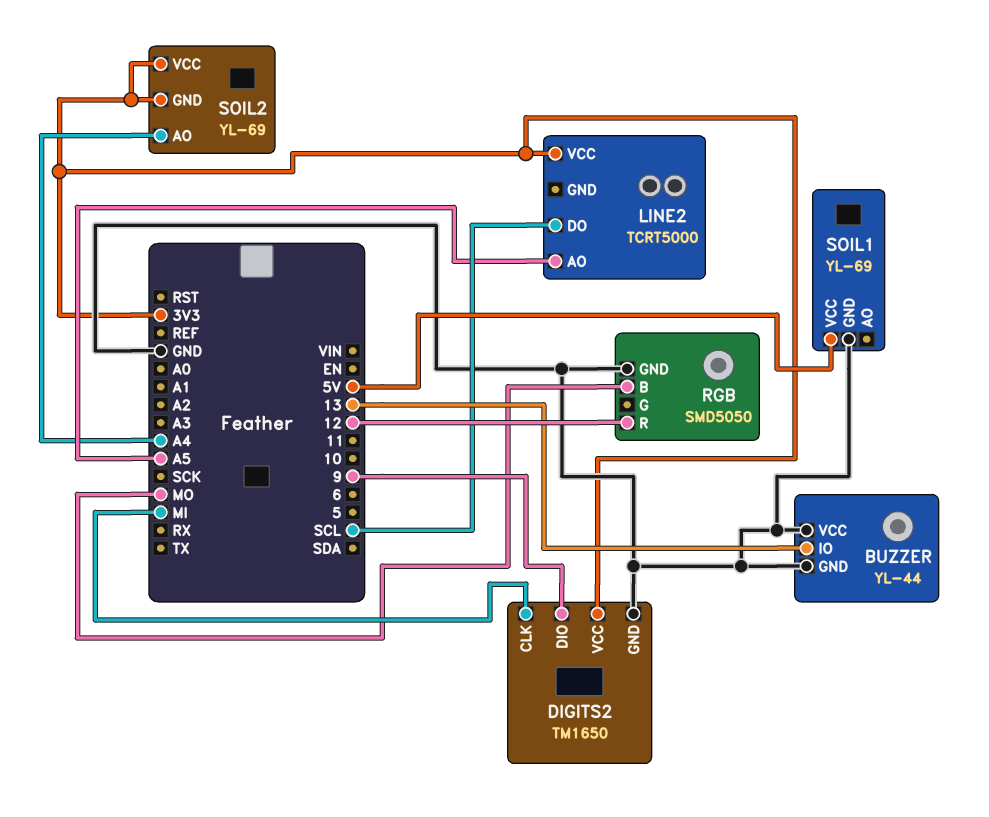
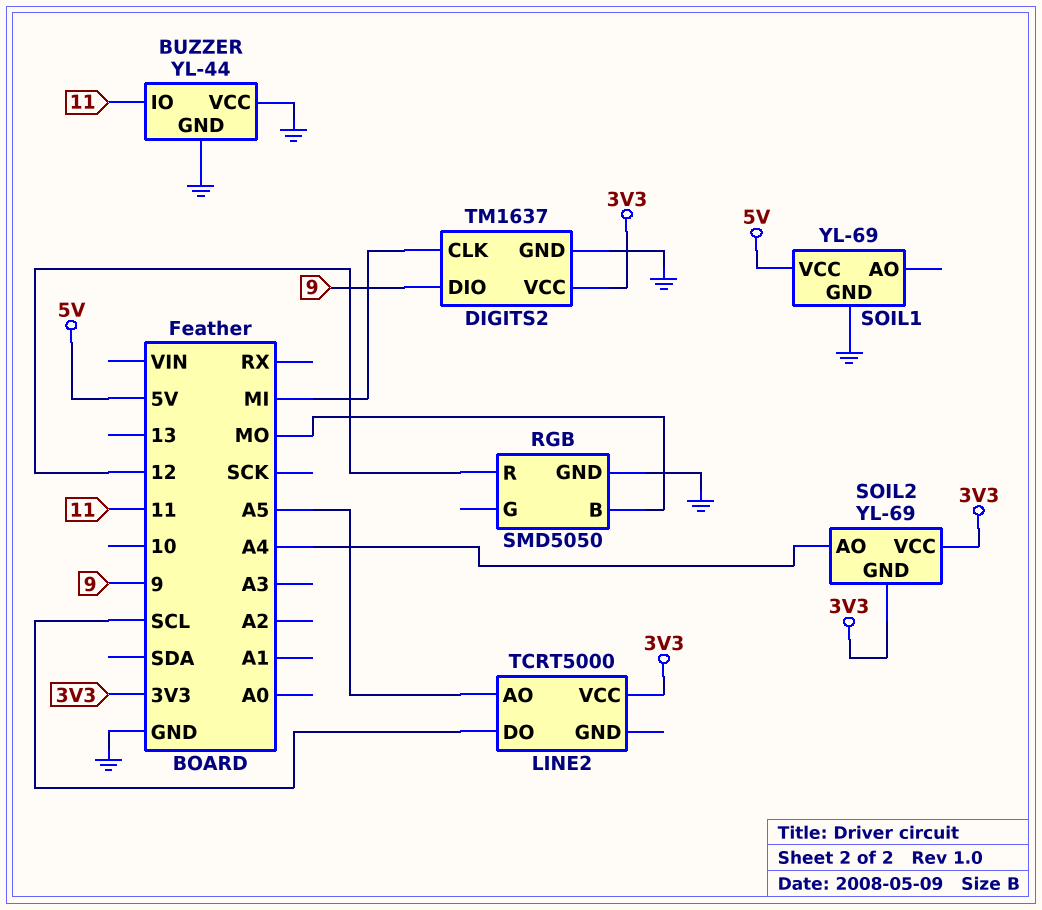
BUZZER pin IO: 13 -> 11
DIGITS2: TM1650 -> TM1637

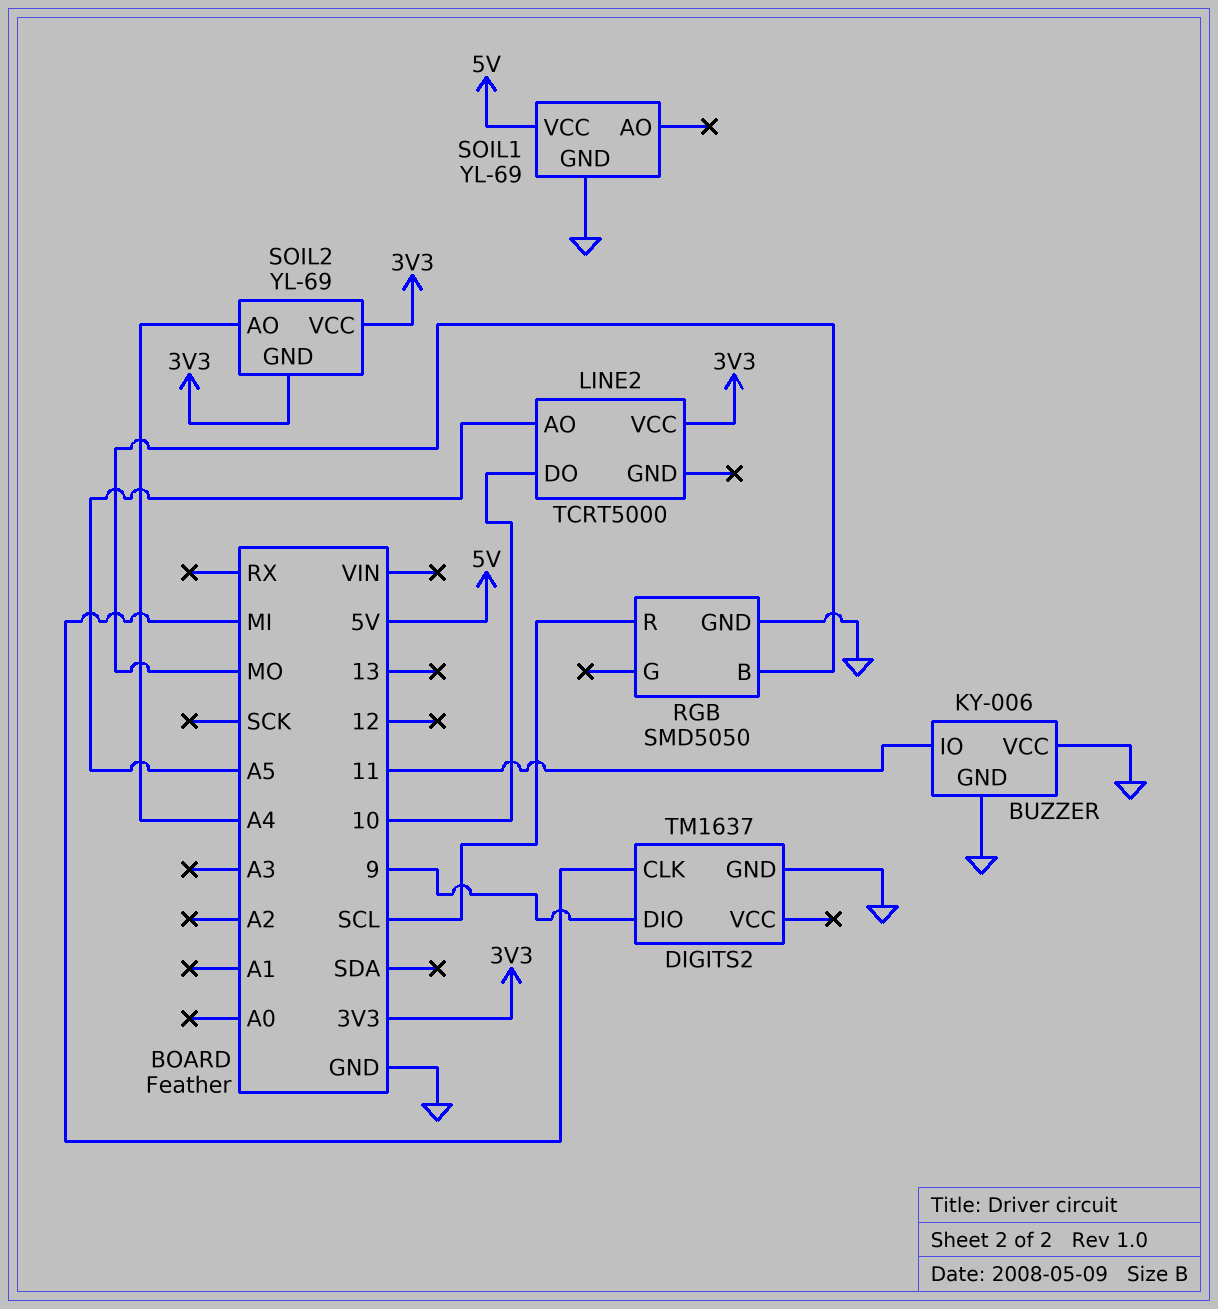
BUZZER: YL-44 -> KY-006
DIGITS2 pin VCC: 3V3 -> none
LINE2 pin DO: SCL -> 10
RGB pin R: 12 -> SCL

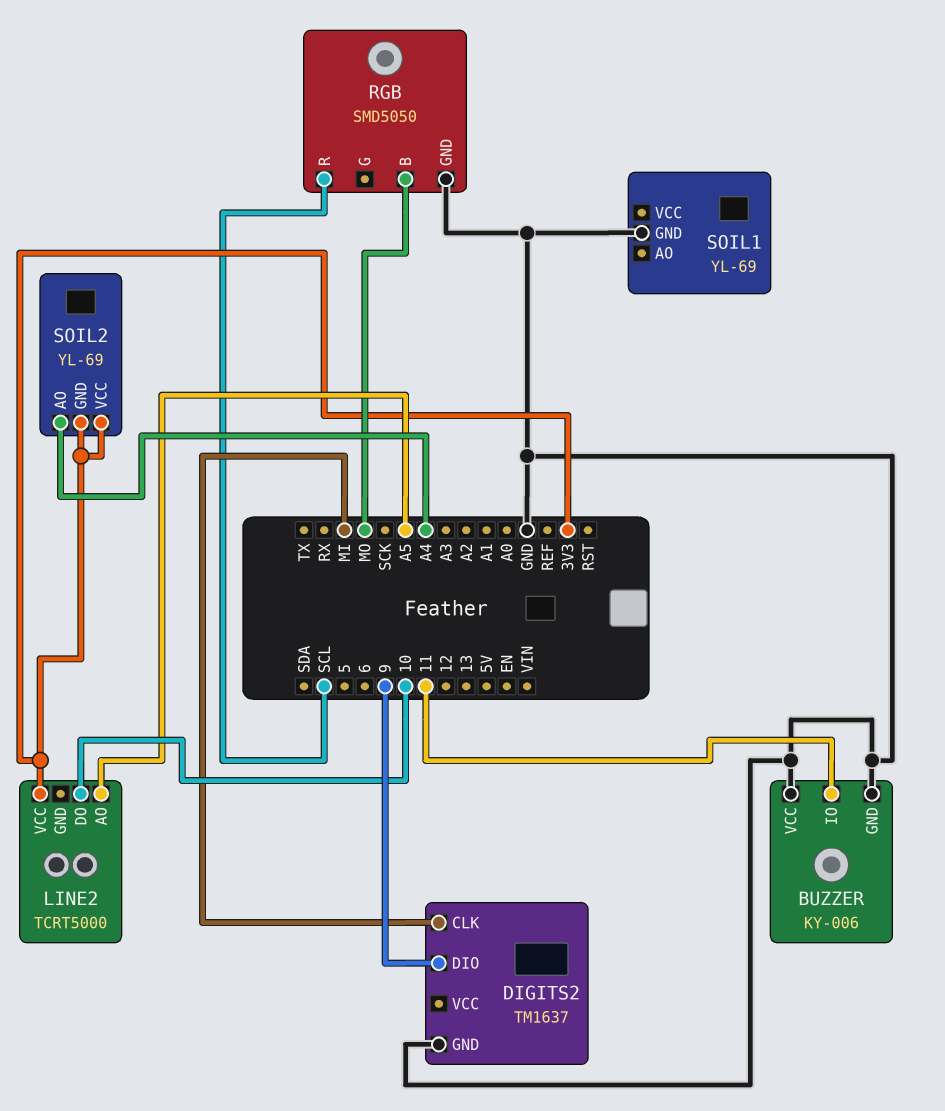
SOIL1 pin VCC: 5V -> none

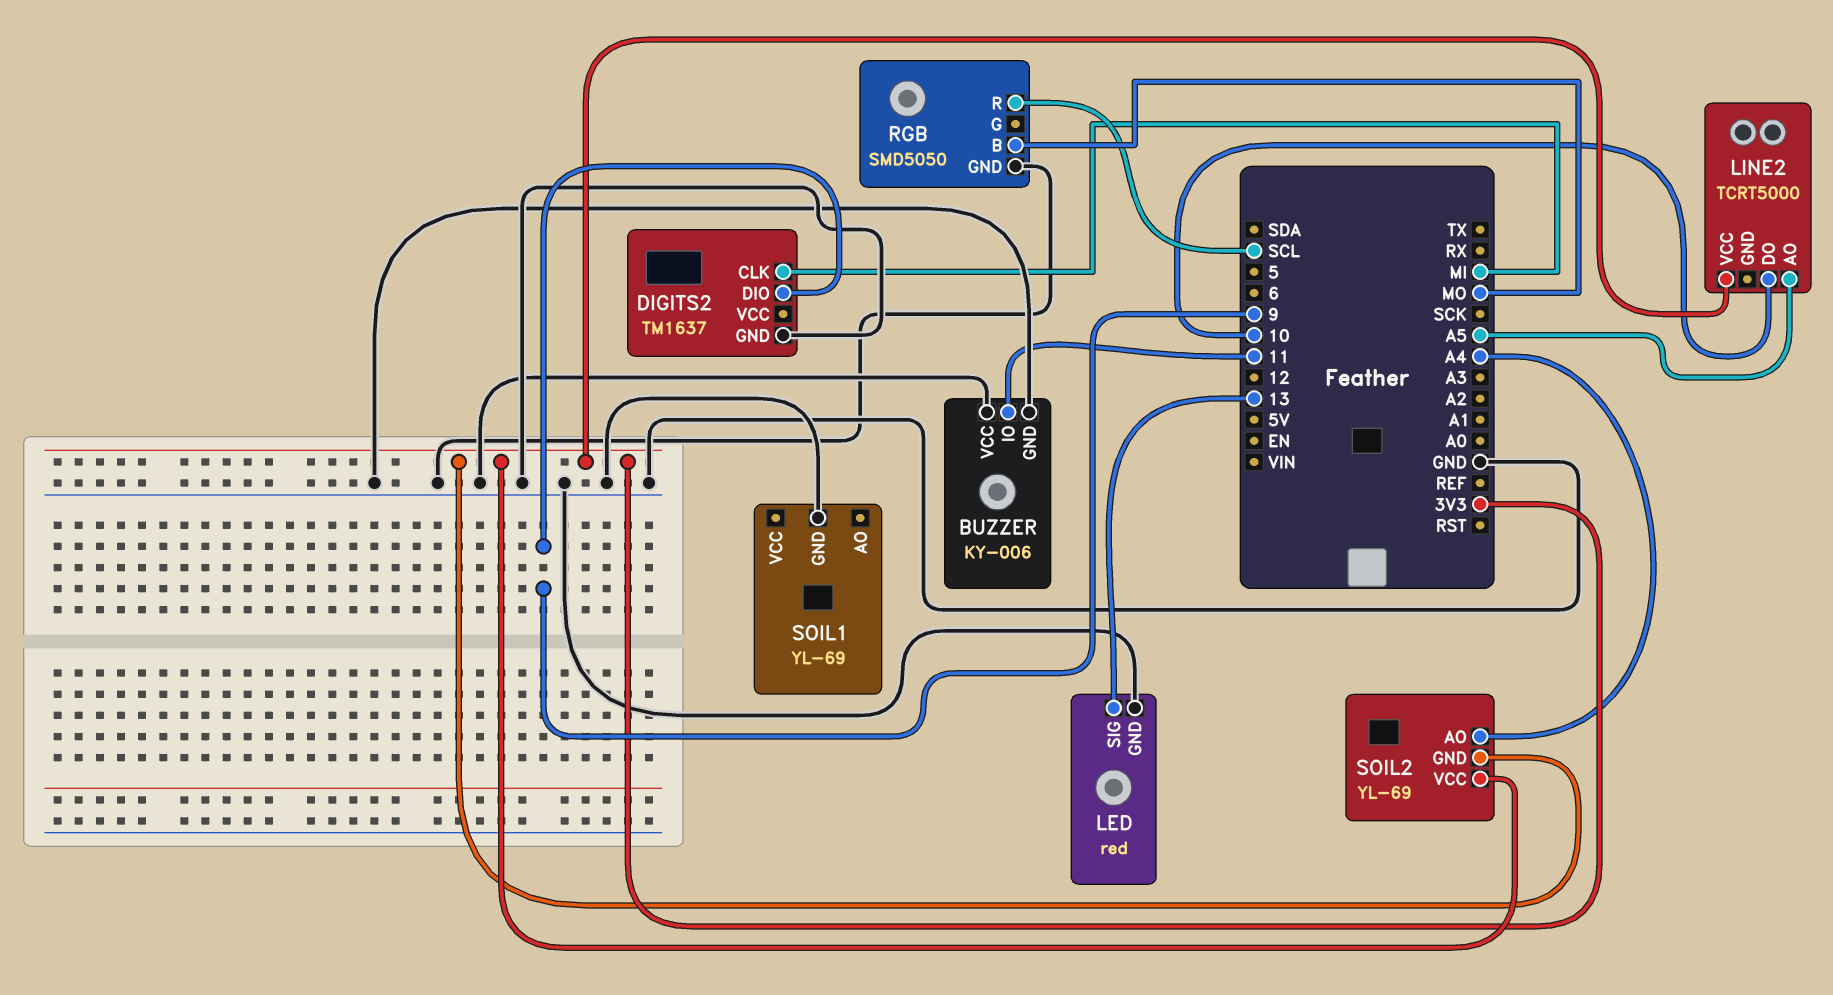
LED: none -> red
LED pin GND: none -> GND
LED pin SIG: none -> 13

